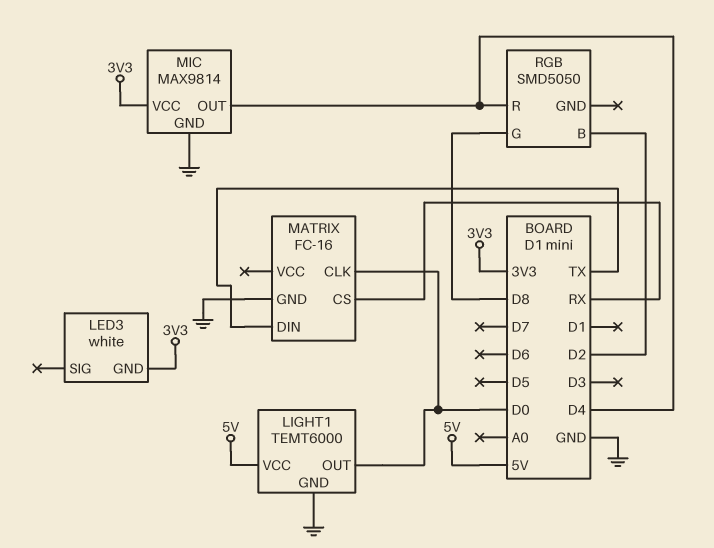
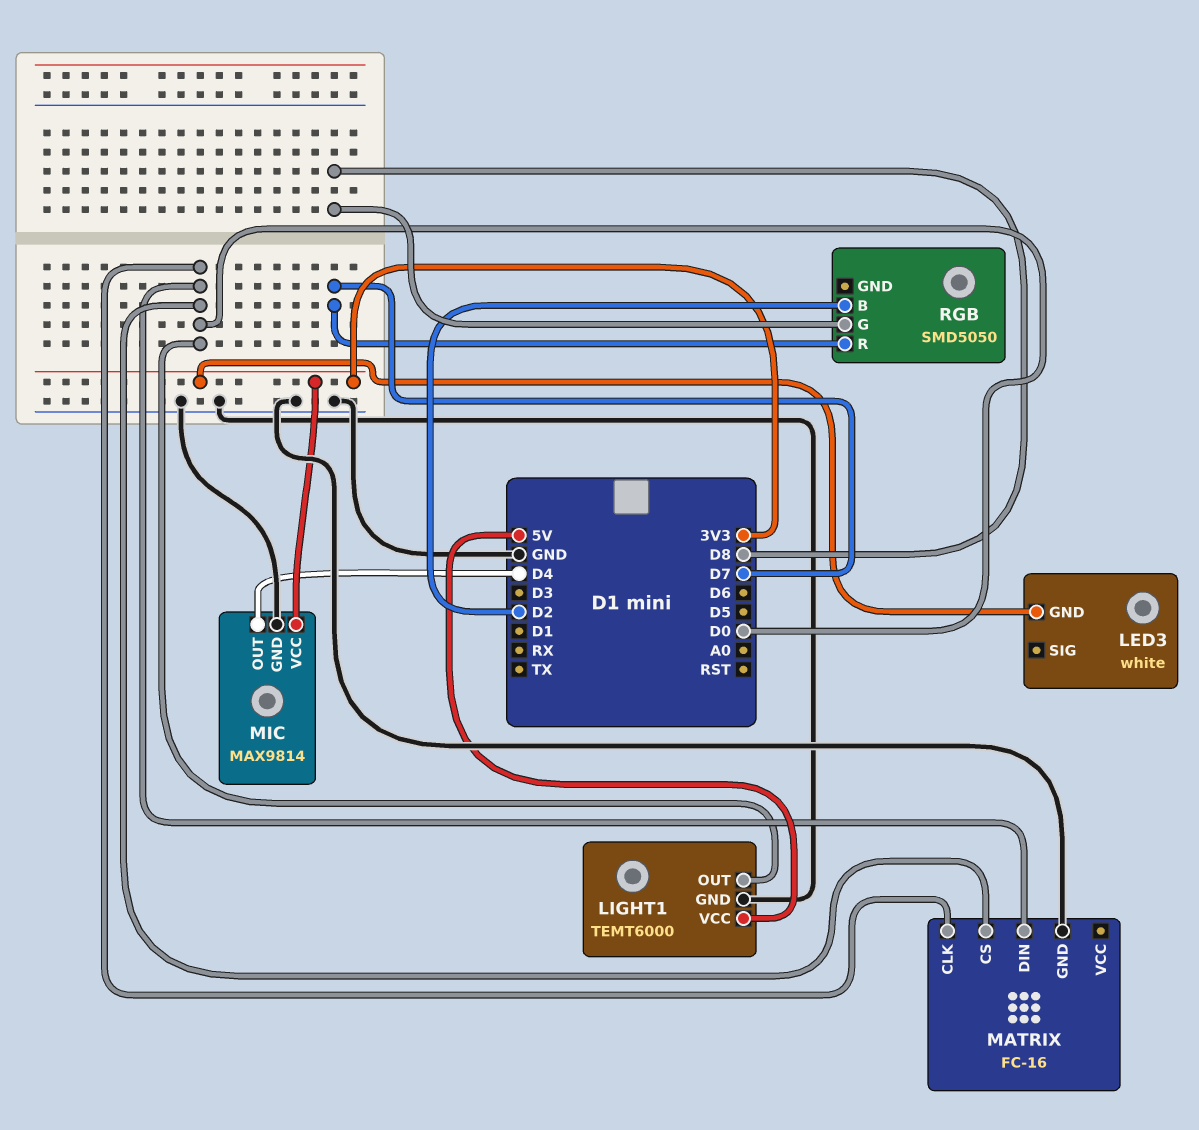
MATRIX pin CS: RX -> D0
MATRIX pin DIN: TX -> D0
RGB pin R: D4 -> D7

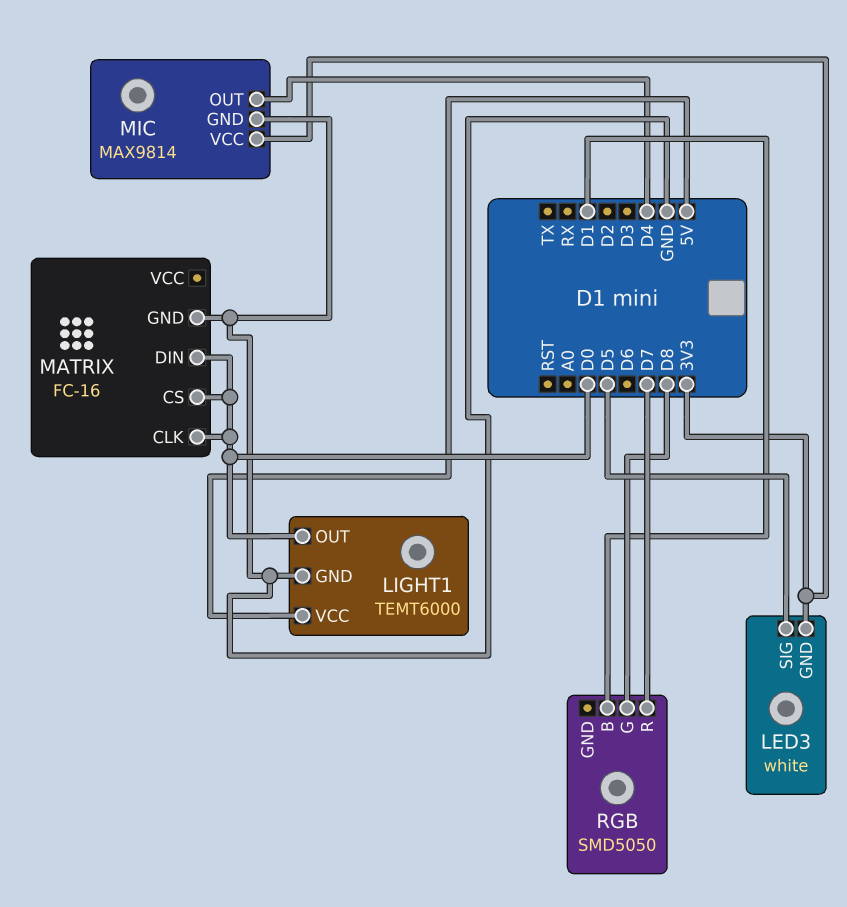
LED3 pin SIG: none -> D5
RGB pin B: D2 -> D1

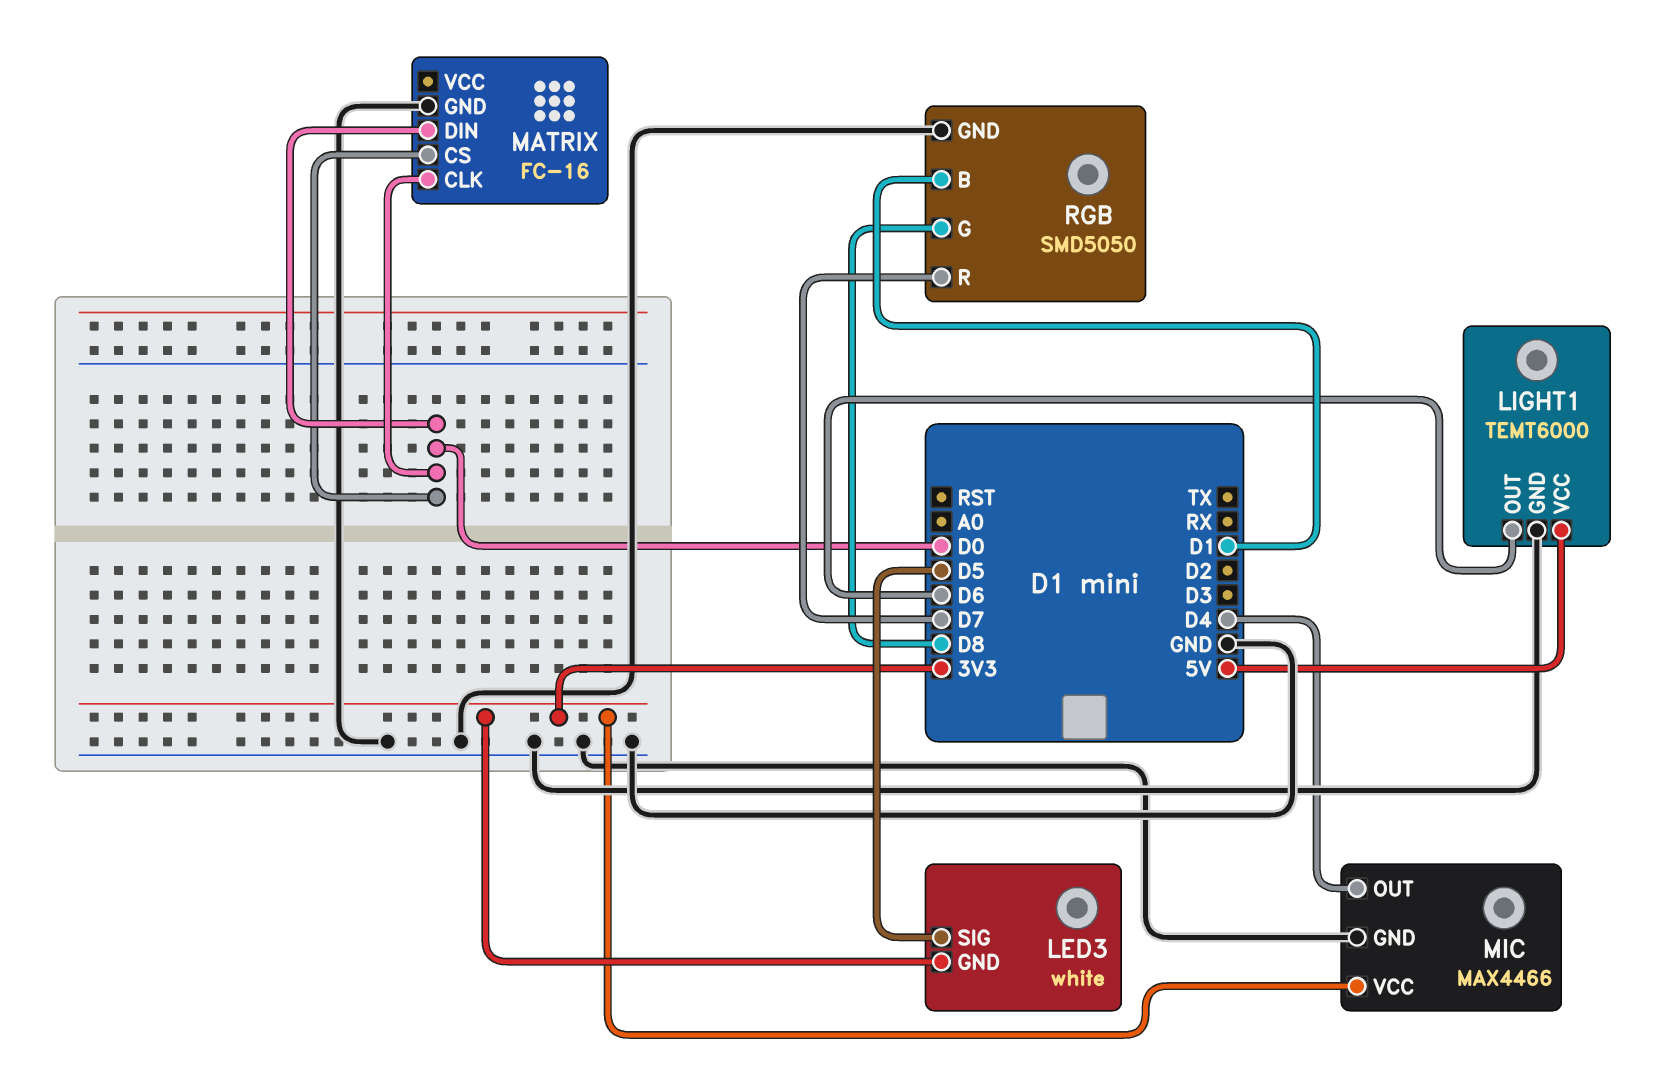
LIGHT1 pin OUT: D0 -> D6
MIC: MAX9814 -> MAX4466
RGB pin GND: none -> GND

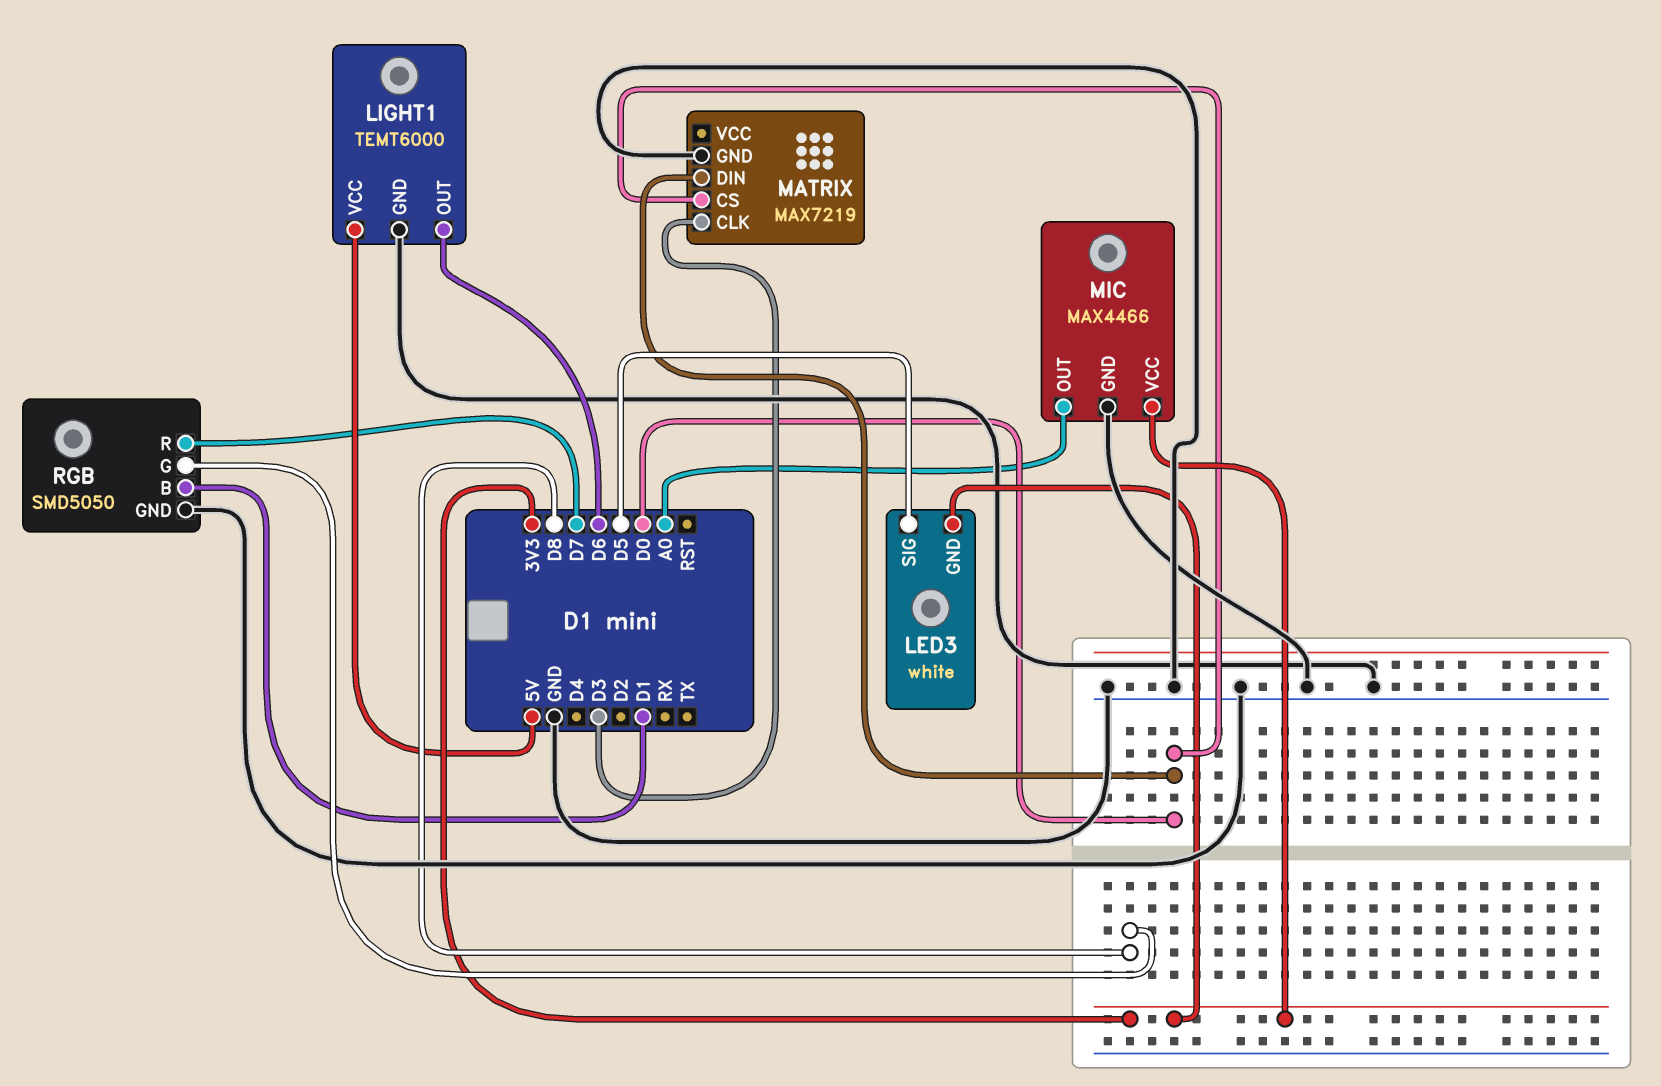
MATRIX: FC-16 -> MAX7219
MATRIX pin CLK: D0 -> D3
MIC pin OUT: D4 -> A0

